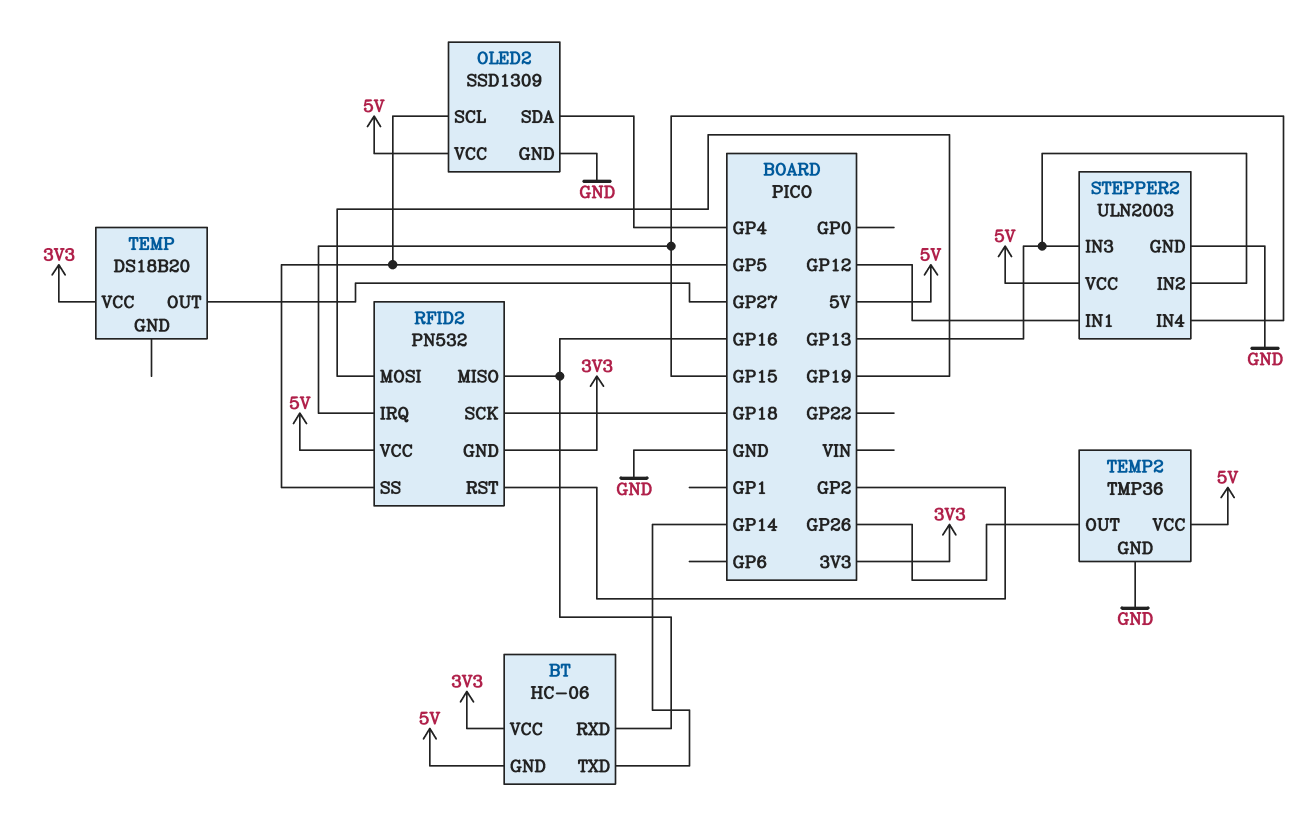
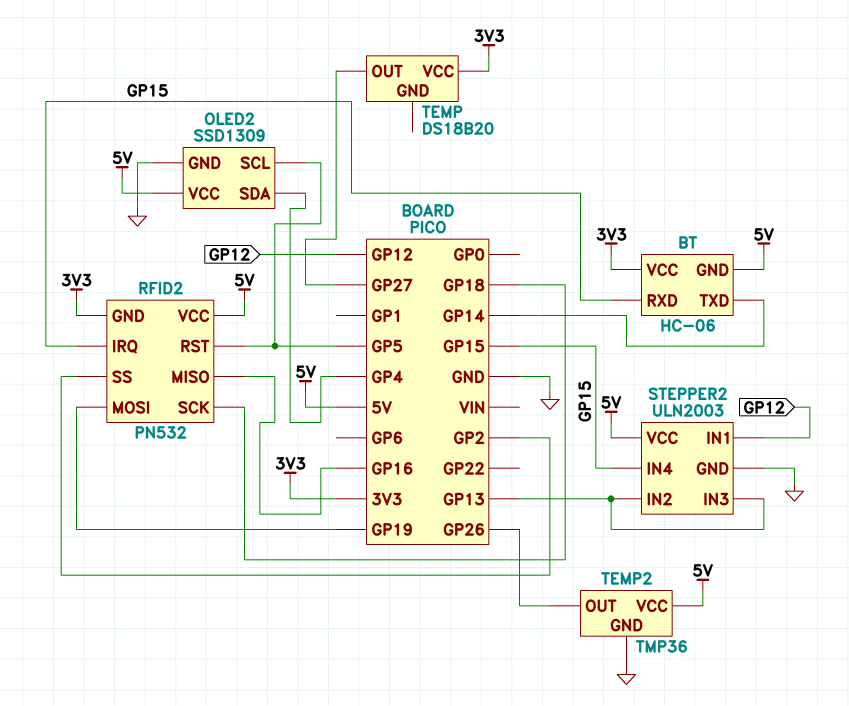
BT pin RXD: GP16 -> GP15
RFID2 pin RST: GP2 -> GP5
RFID2 pin SS: GP5 -> GP2

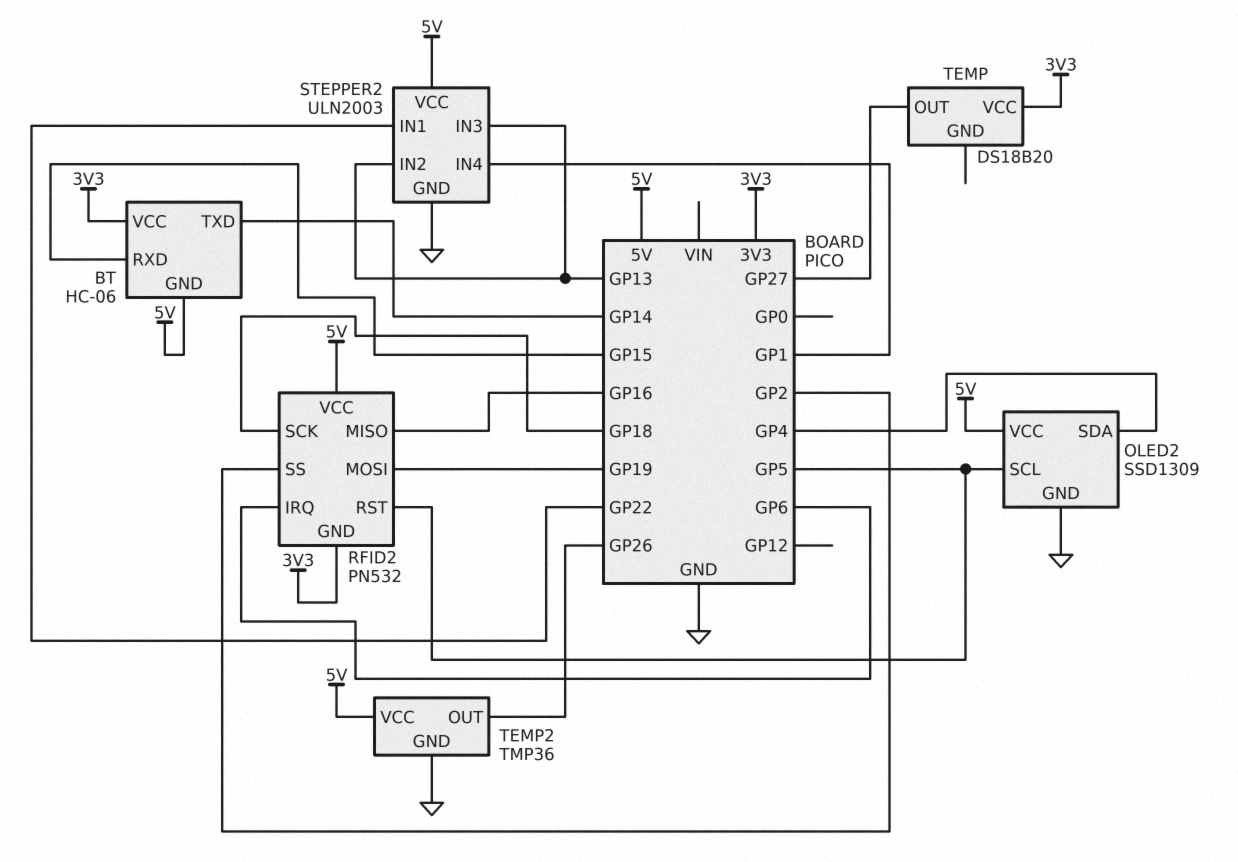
RFID2 pin IRQ: GP15 -> GP6
STEPPER2 pin IN1: GP12 -> GP22
STEPPER2 pin IN4: GP15 -> GP1

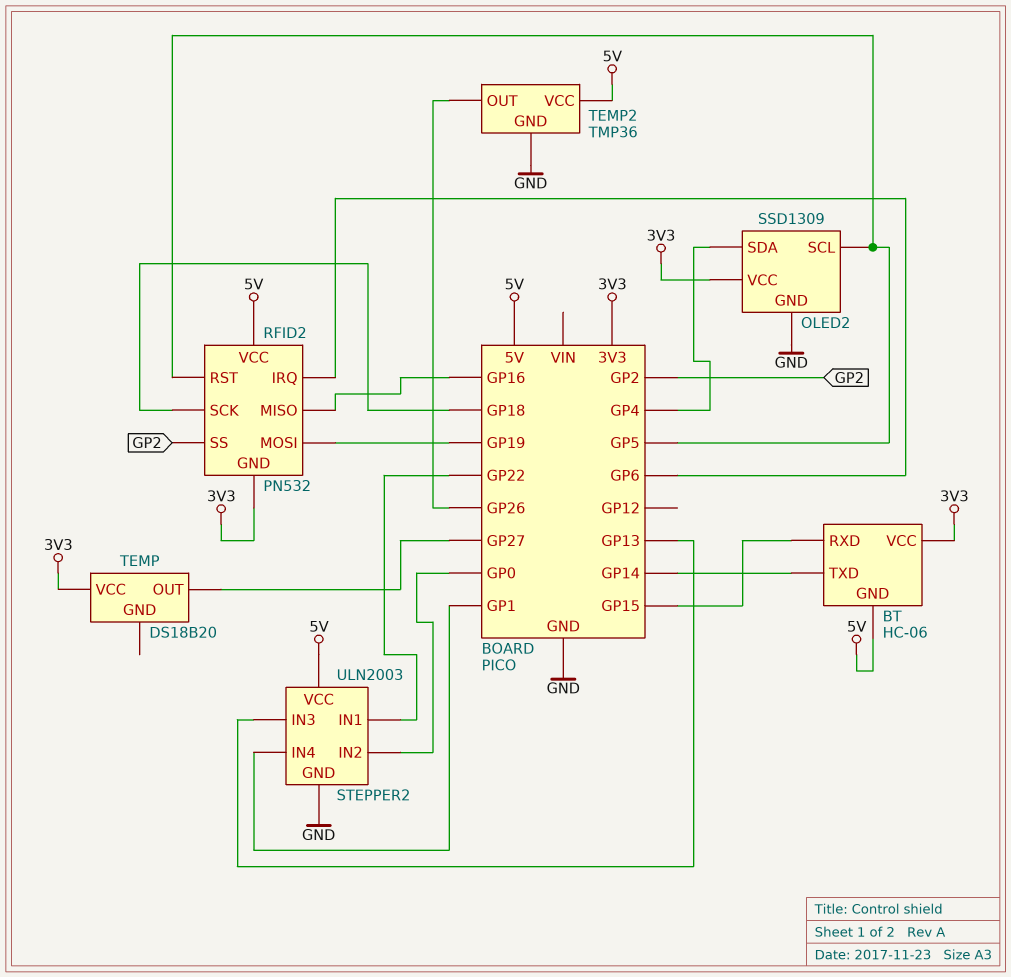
OLED2 pin VCC: 5V -> 3V3
STEPPER2 pin IN2: GP13 -> GP0

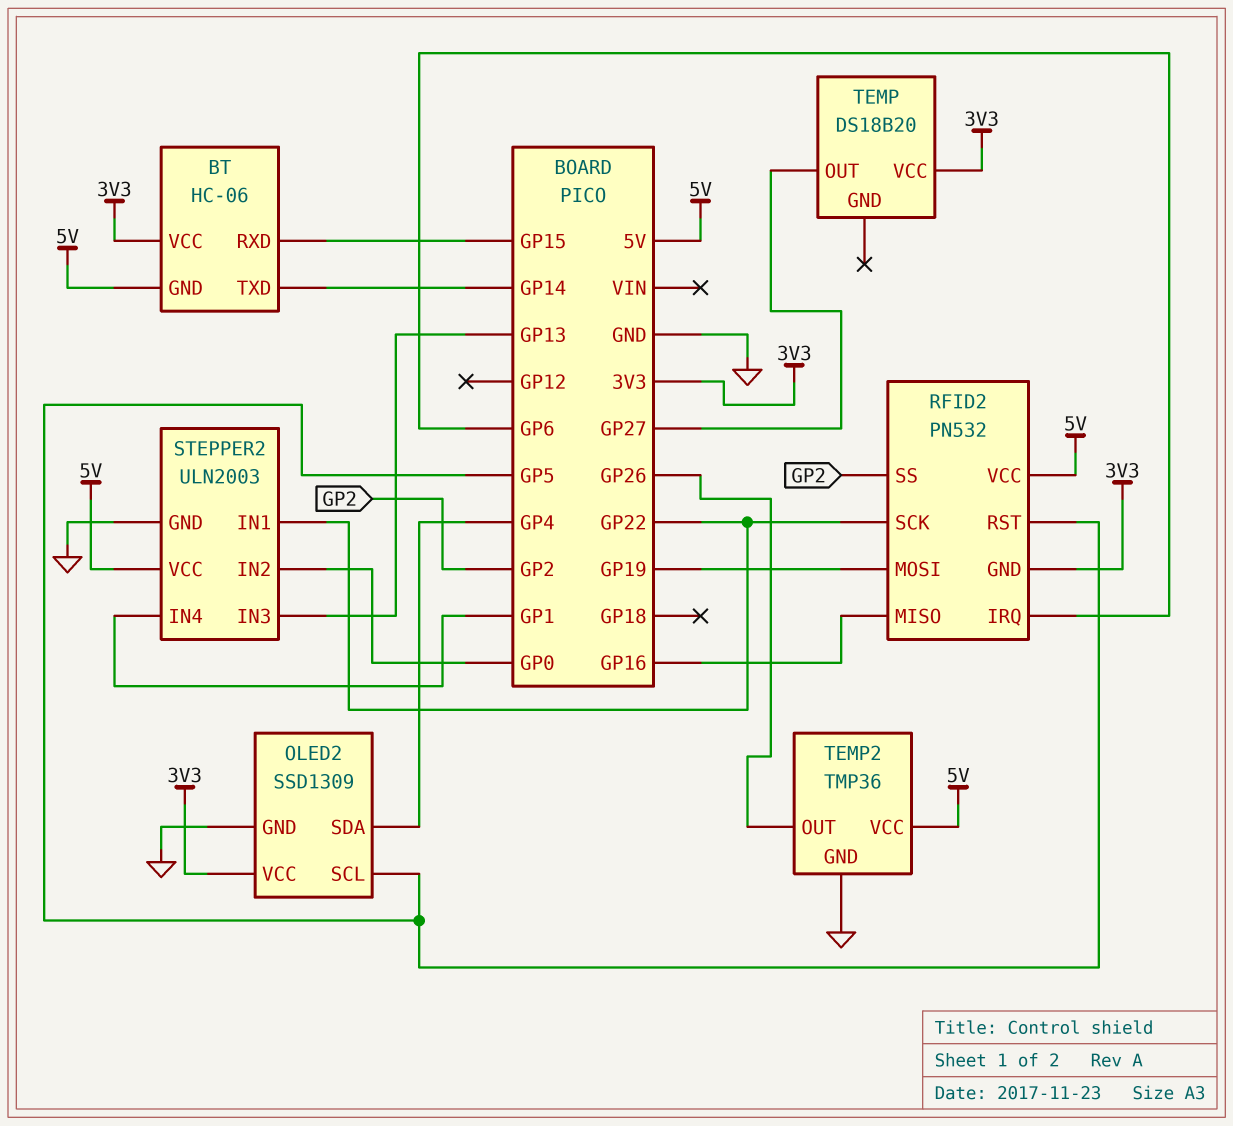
RFID2 pin SCK: GP18 -> GP22

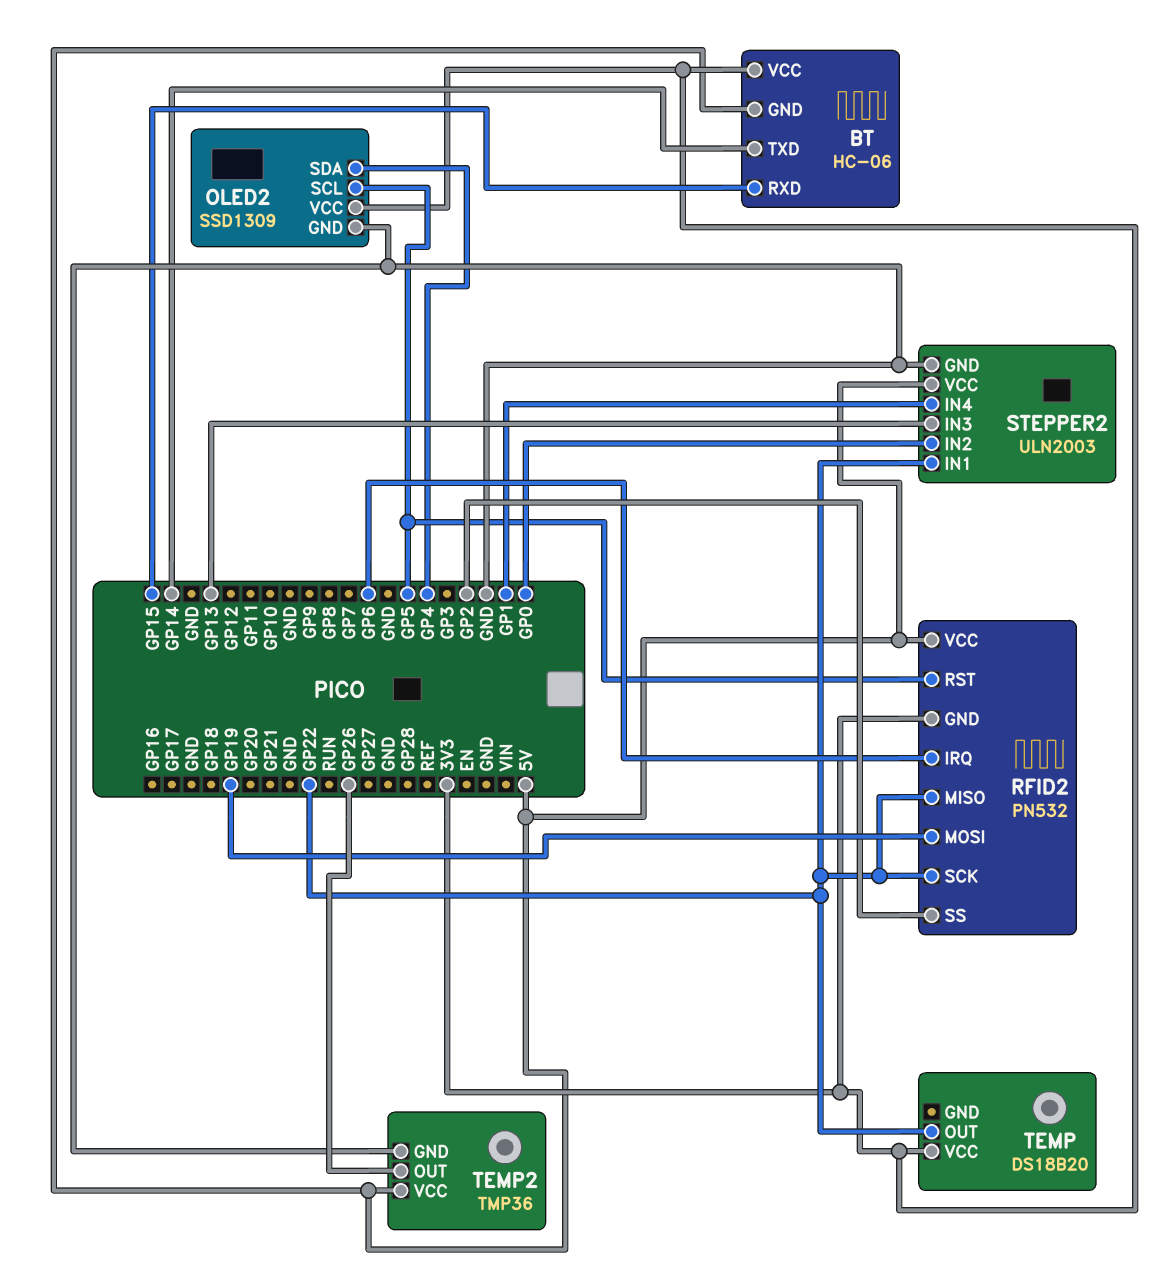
RFID2 pin MISO: GP16 -> GP22
TEMP pin OUT: GP27 -> GP22

